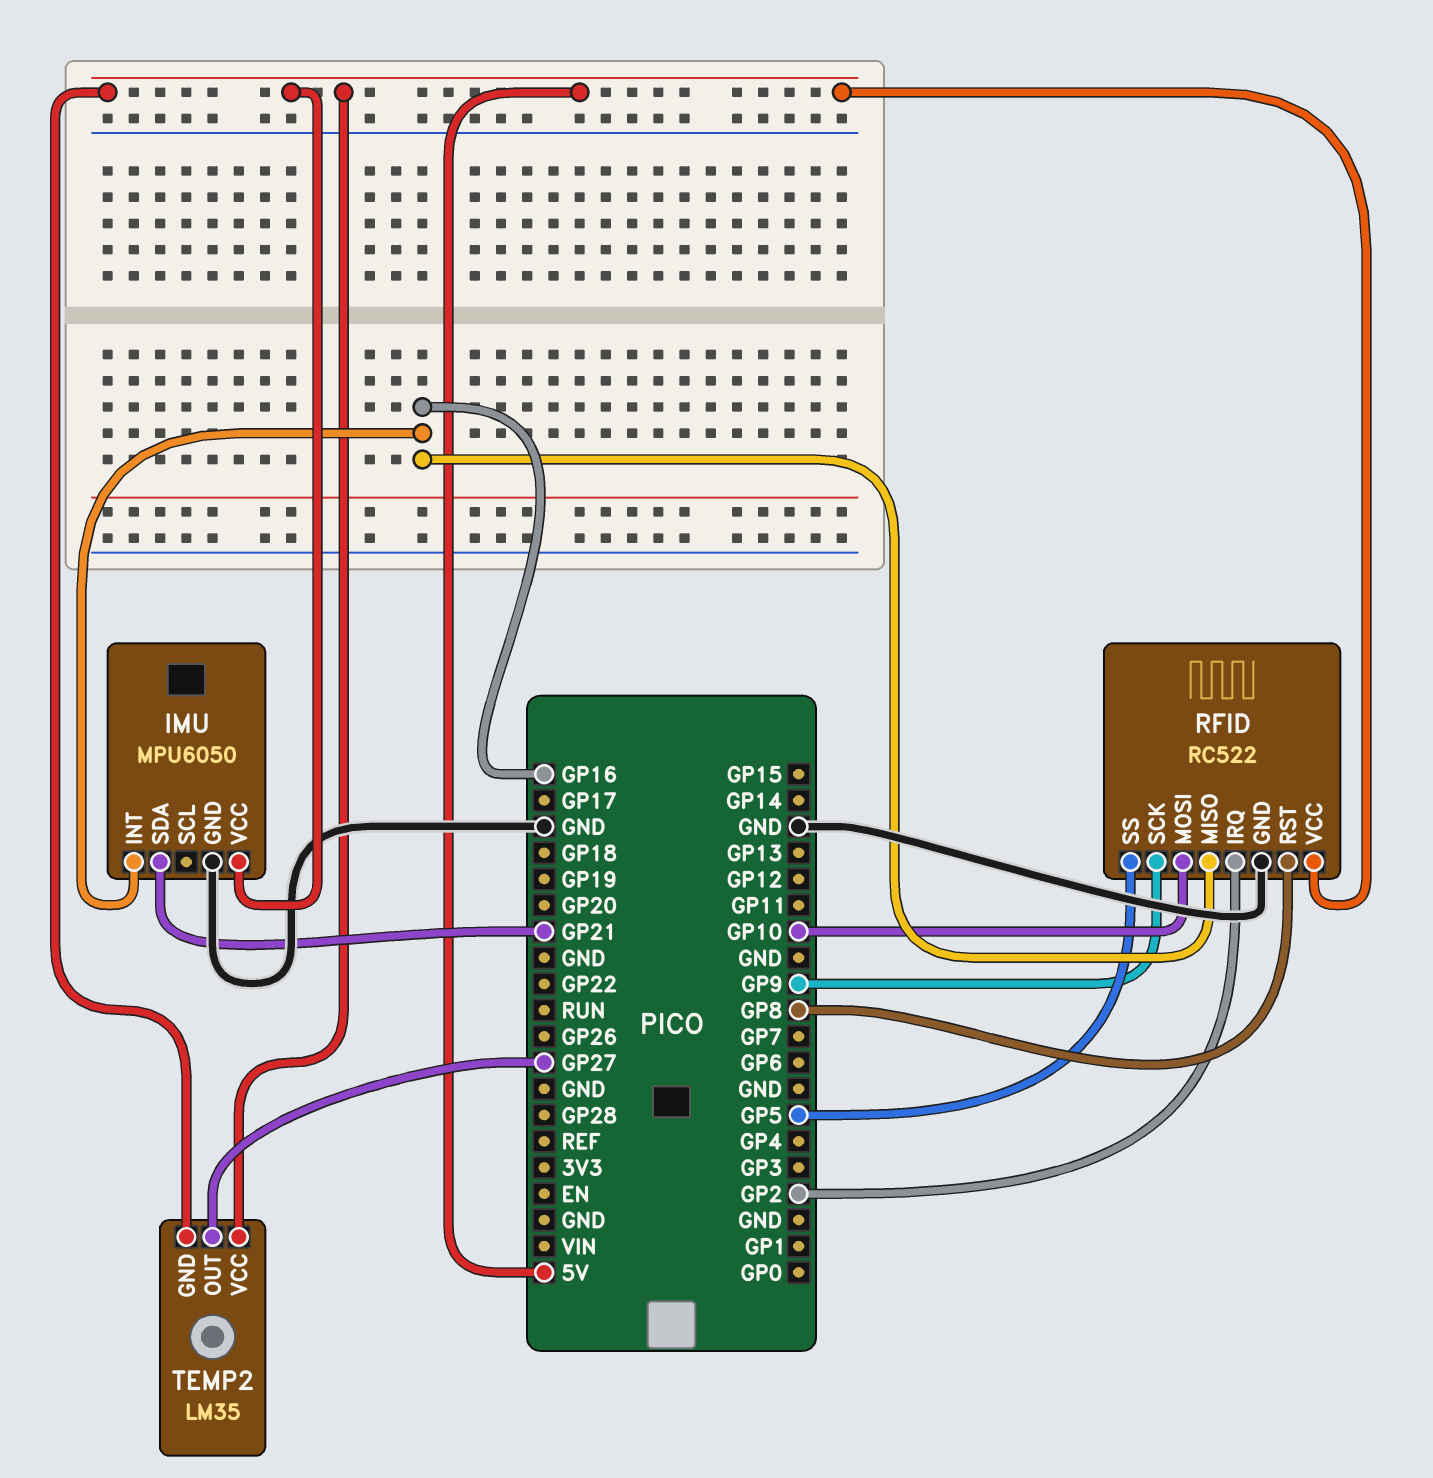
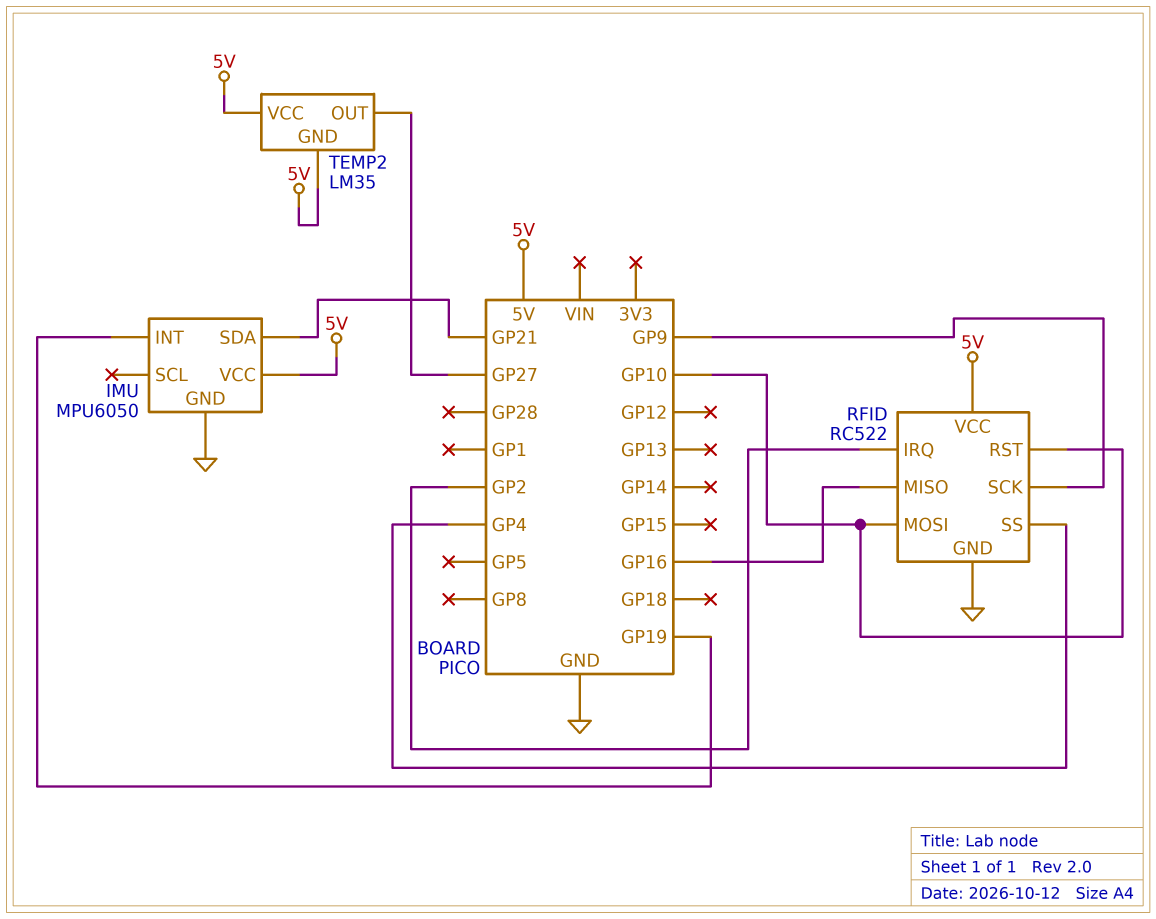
IMU pin INT: GP16 -> GP19
RFID pin RST: GP8 -> GP10
RFID pin SS: GP5 -> GP4

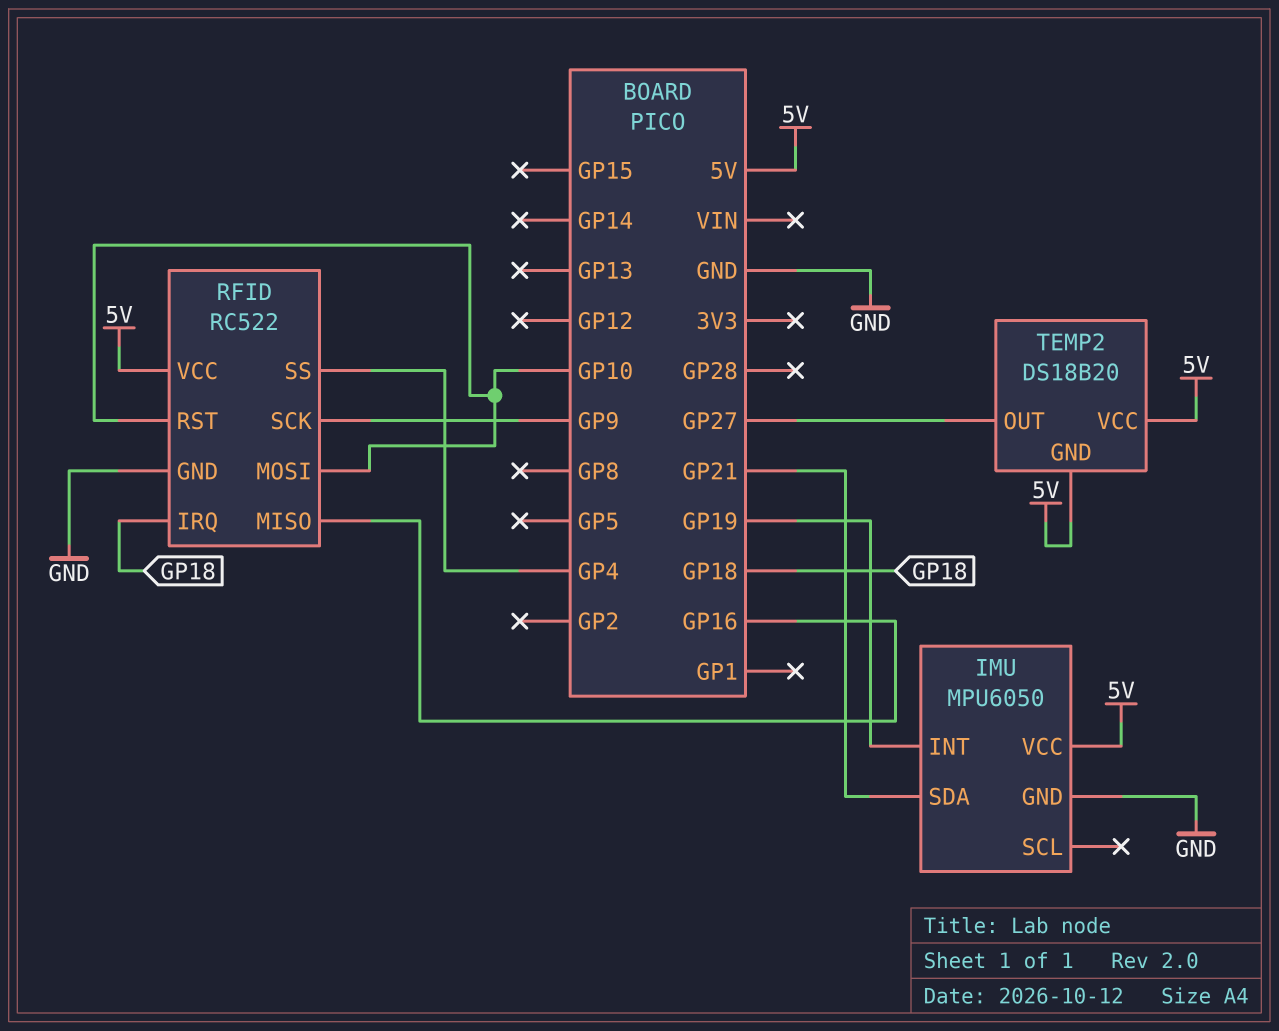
RFID pin IRQ: GP2 -> GP18
TEMP2: LM35 -> DS18B20

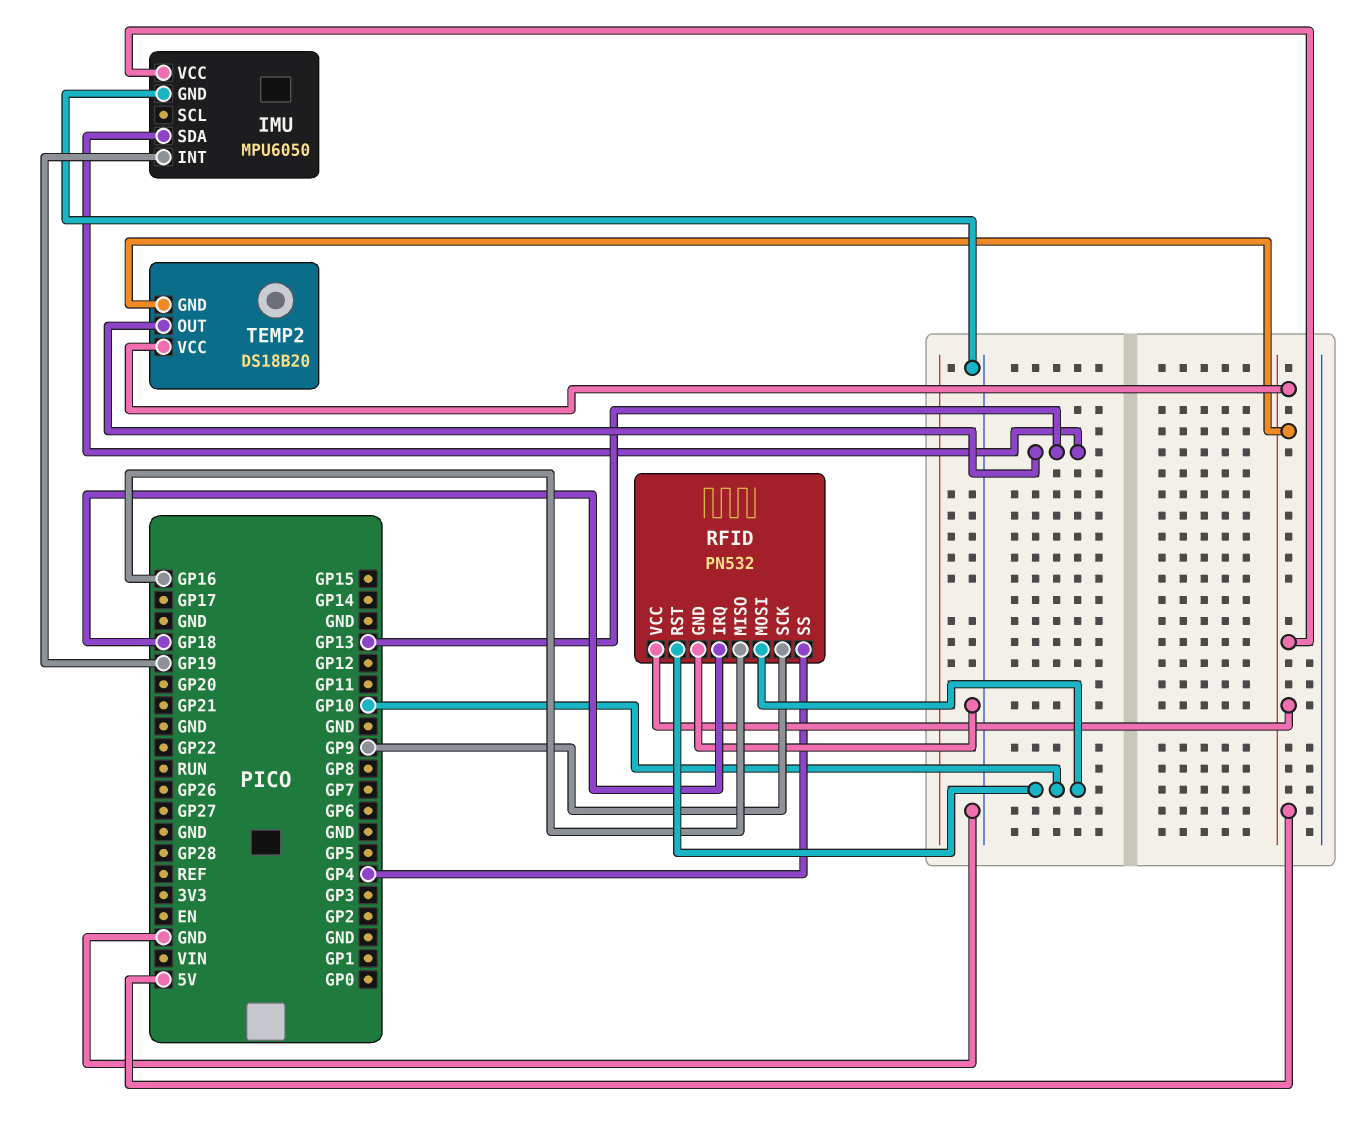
IMU pin SDA: GP21 -> GP13
RFID: RC522 -> PN532
TEMP2 pin OUT: GP27 -> GP13

